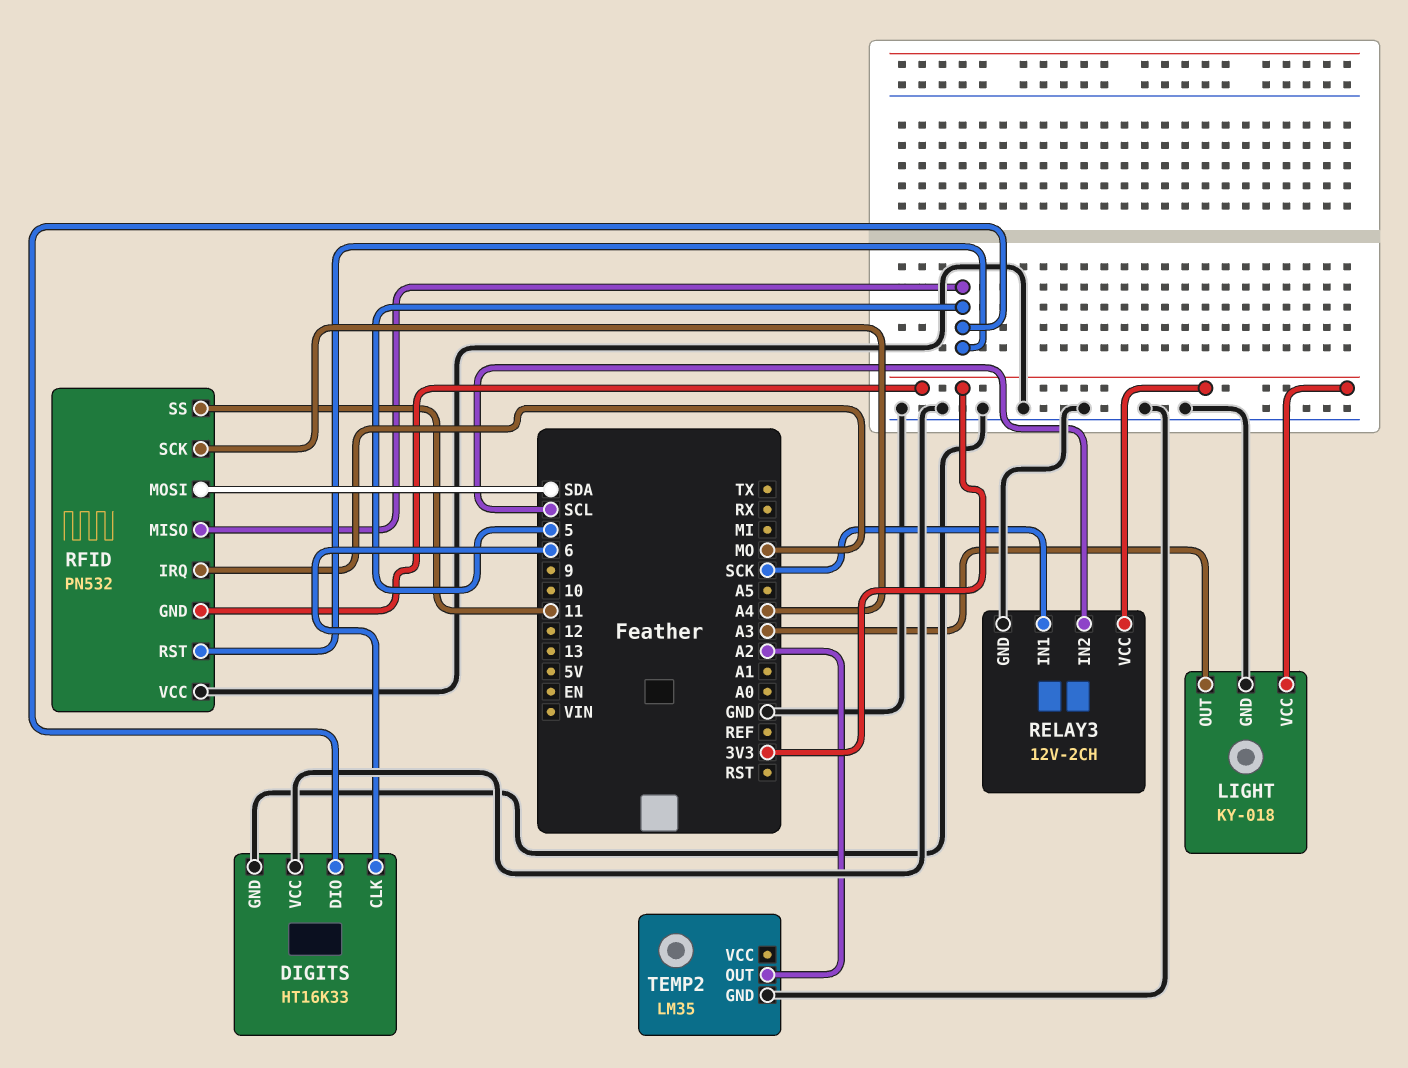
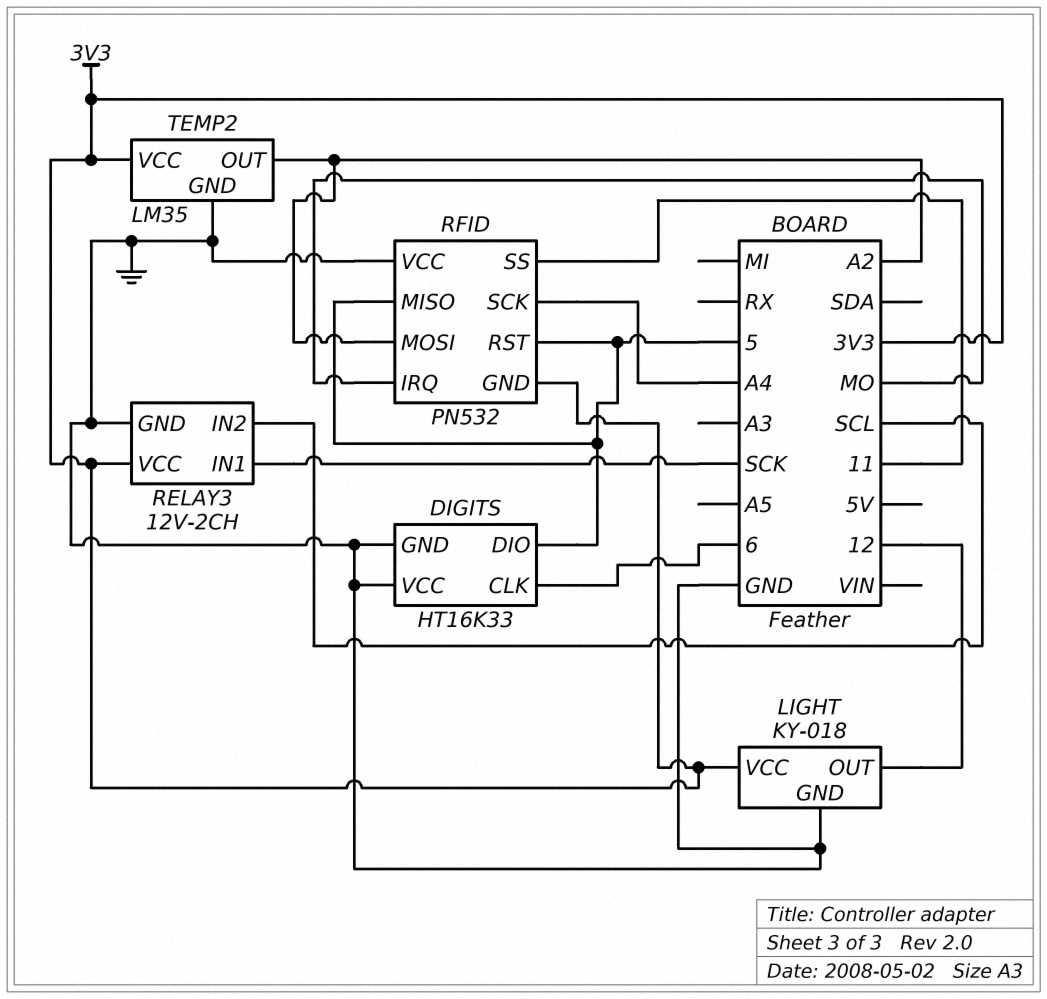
LIGHT pin OUT: A3 -> 12
RFID pin MOSI: SDA -> A2
TEMP2 pin VCC: none -> 3V3

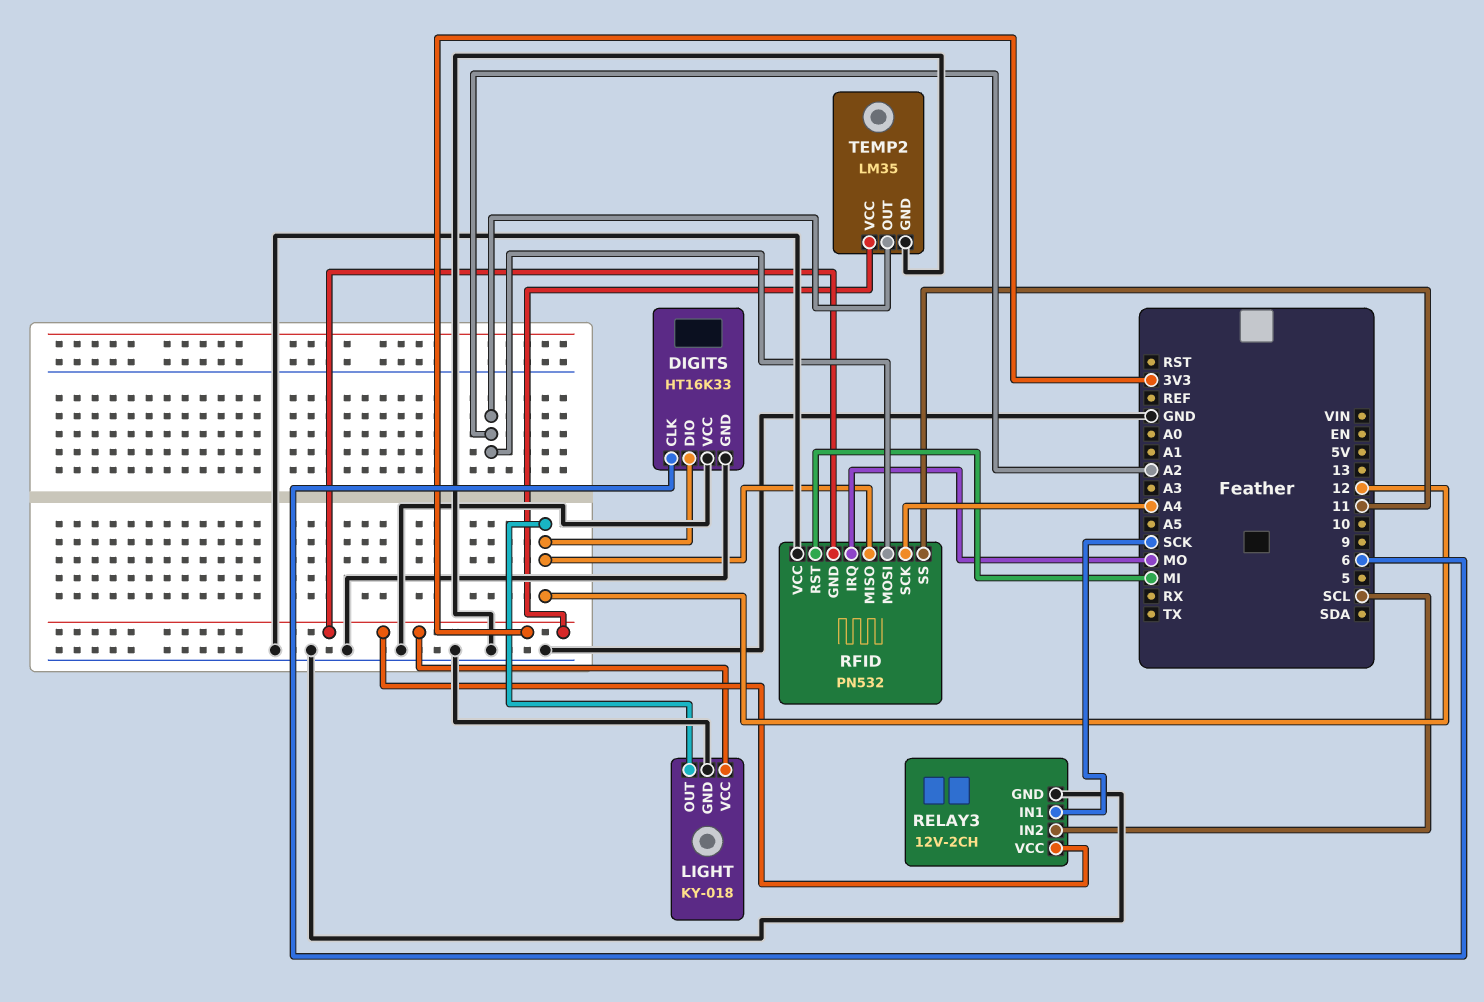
DIGITS pin DIO: 5 -> 12
RFID pin MISO: 5 -> 12
RFID pin RST: 5 -> MI

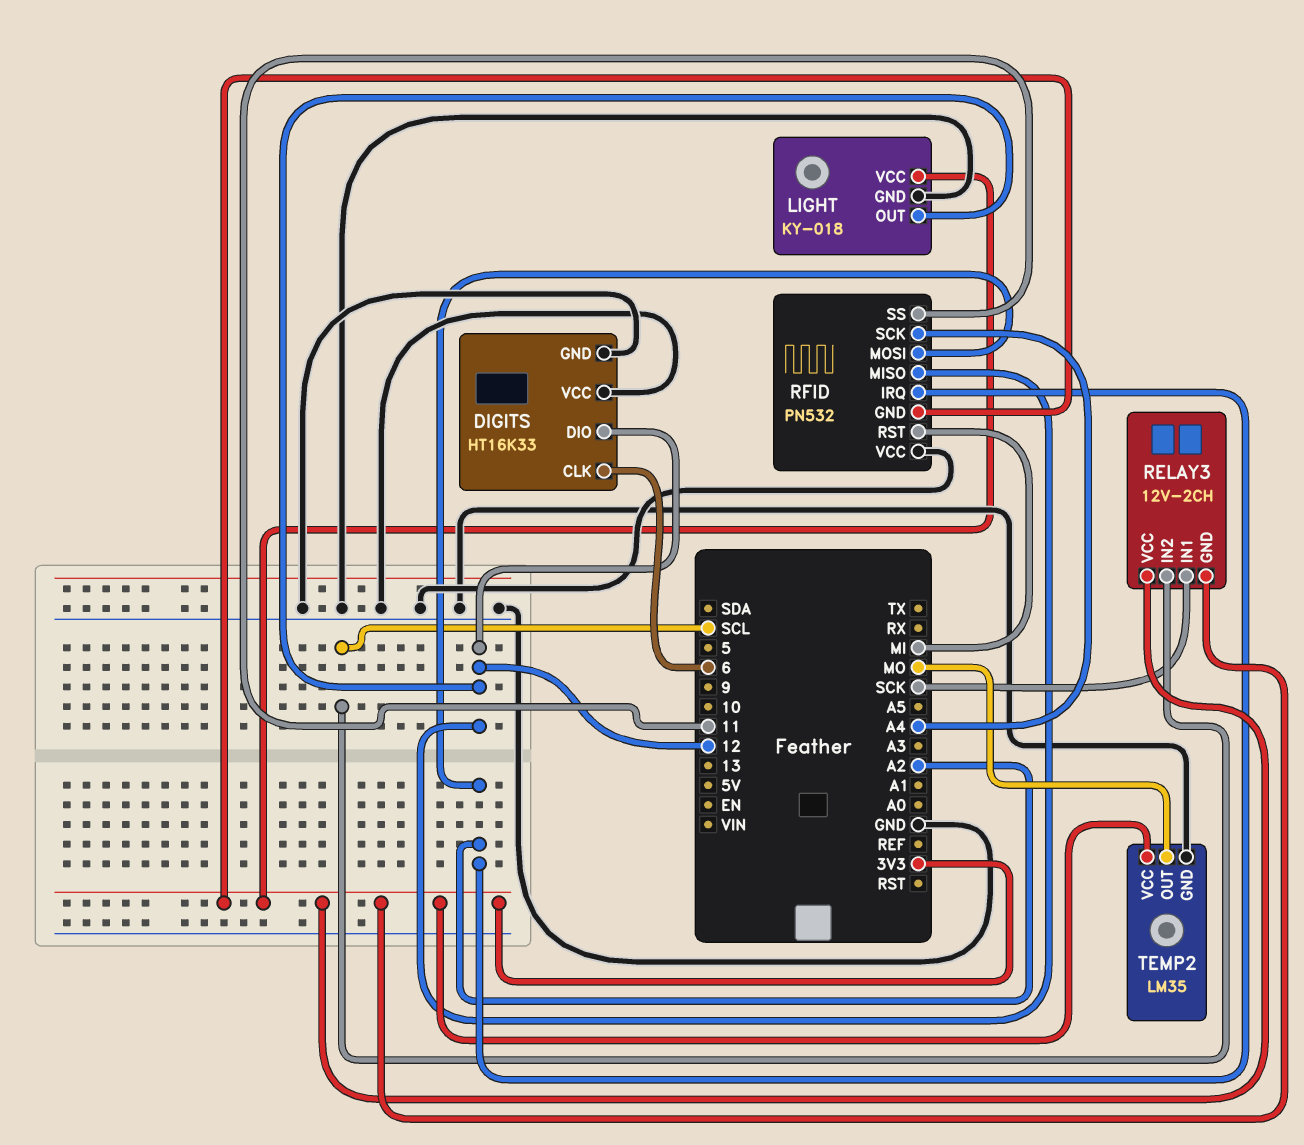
RELAY3 pin GND: GND -> 3V3
RFID pin IRQ: MO -> A2
TEMP2 pin OUT: A2 -> MO

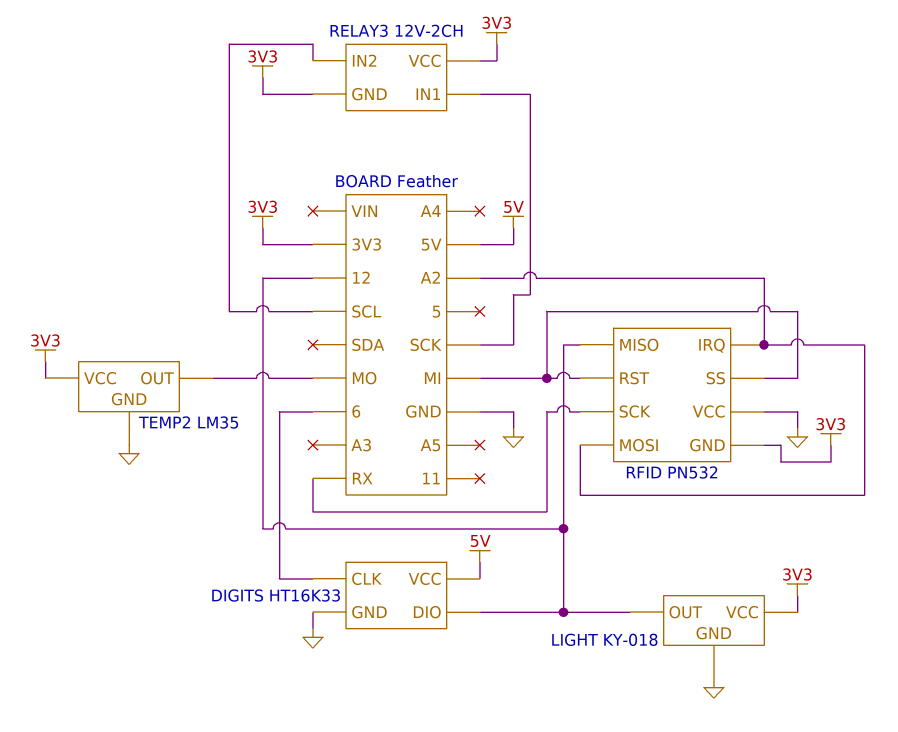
DIGITS pin VCC: GND -> 5V
RFID pin SCK: A4 -> RX
RFID pin SS: 11 -> MI

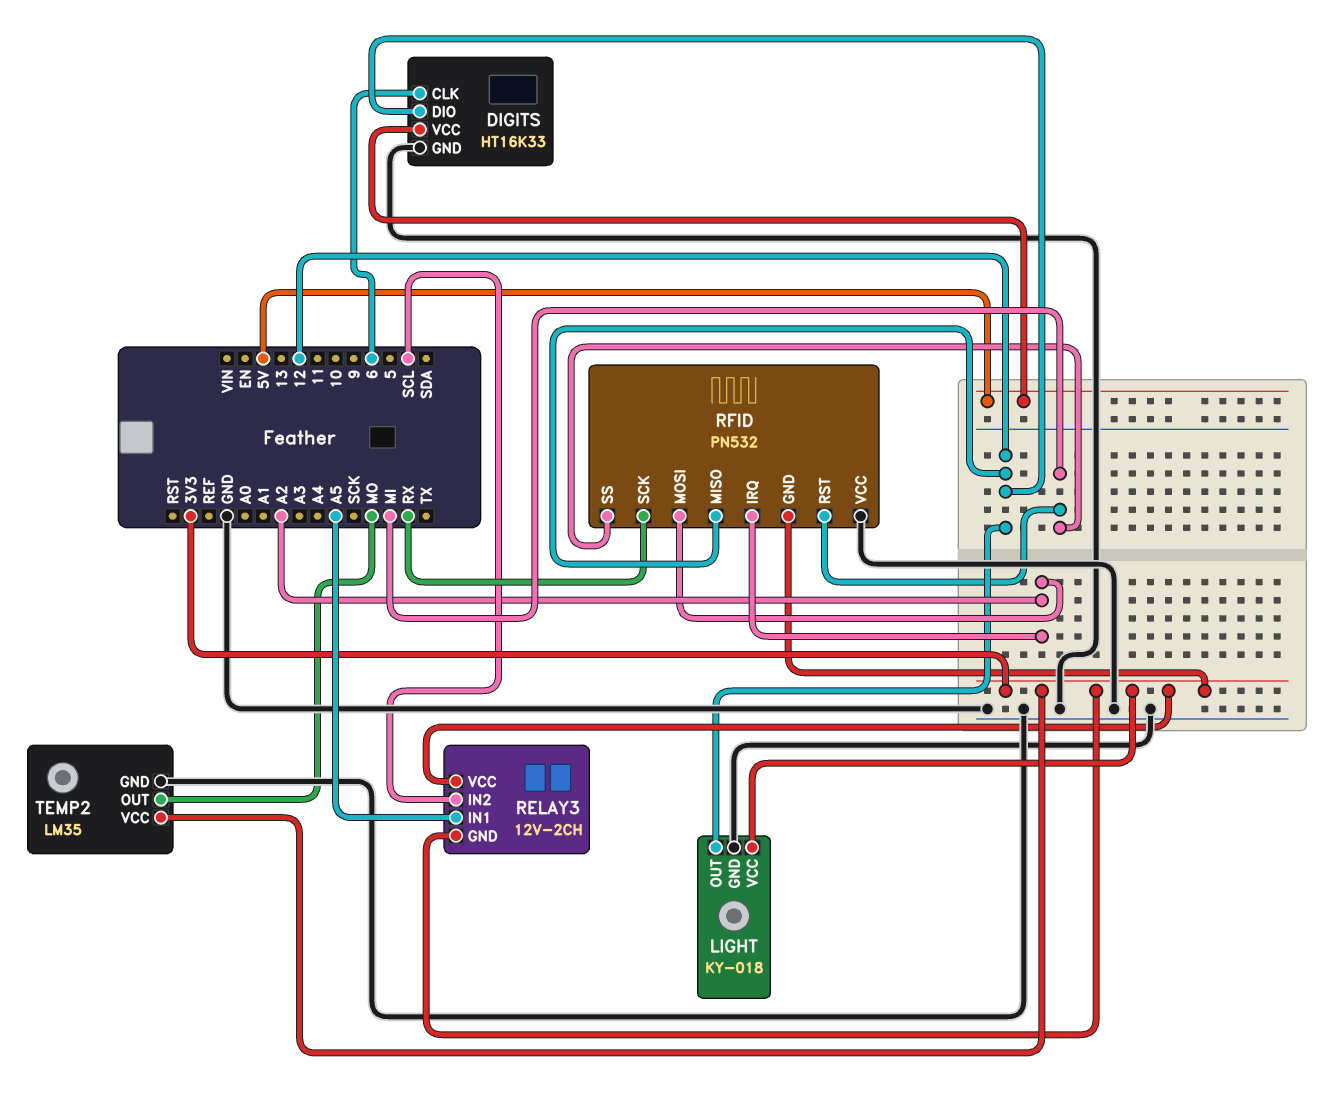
RELAY3 pin IN1: SCK -> A5

